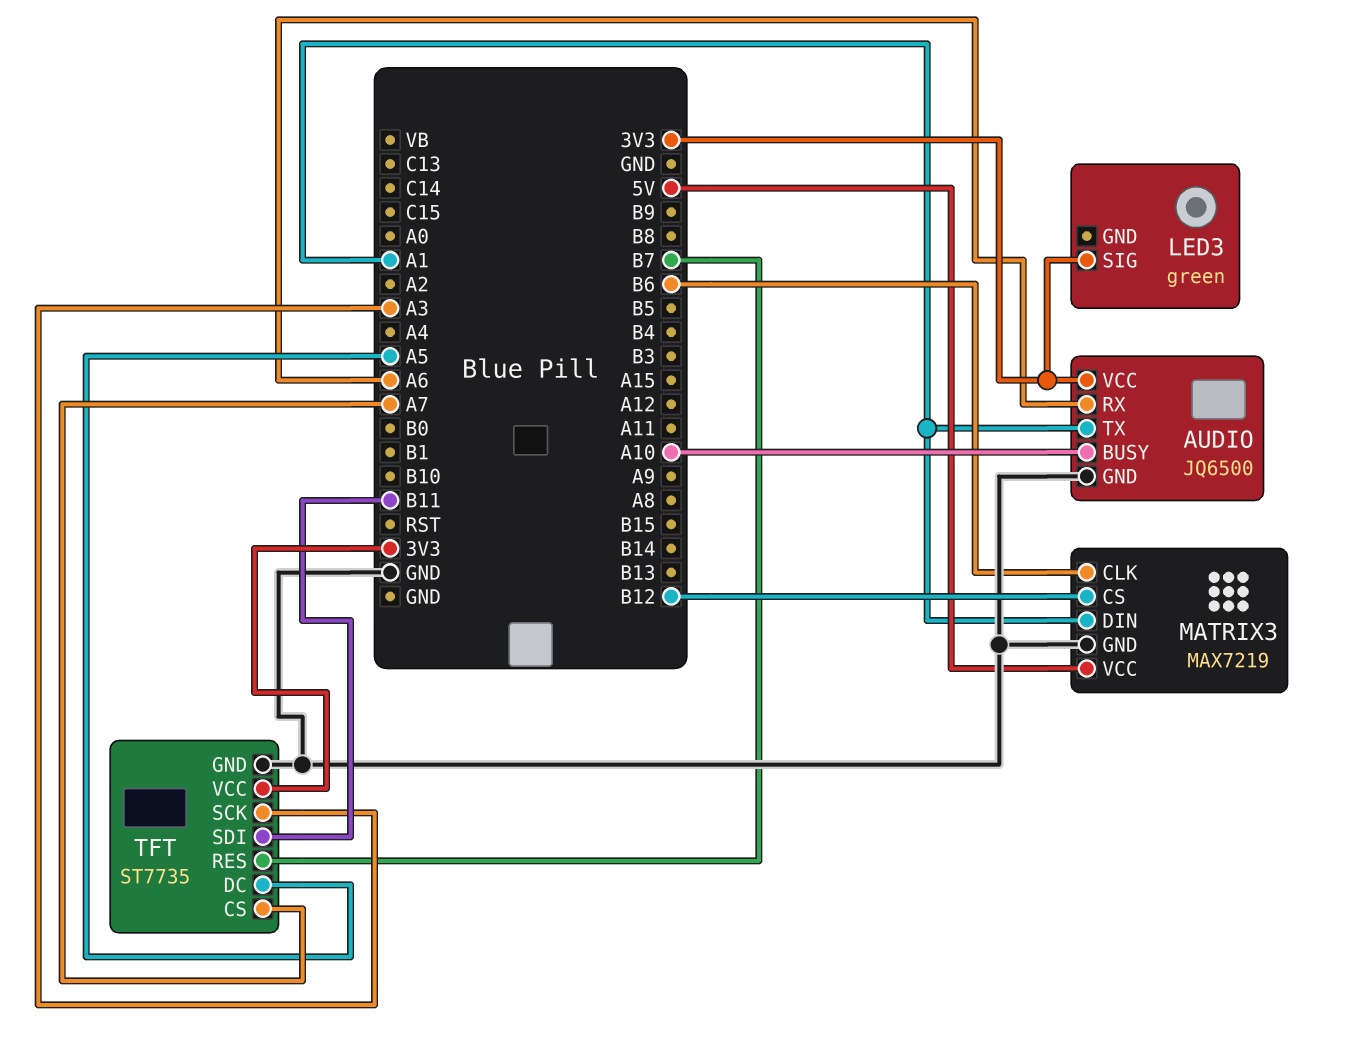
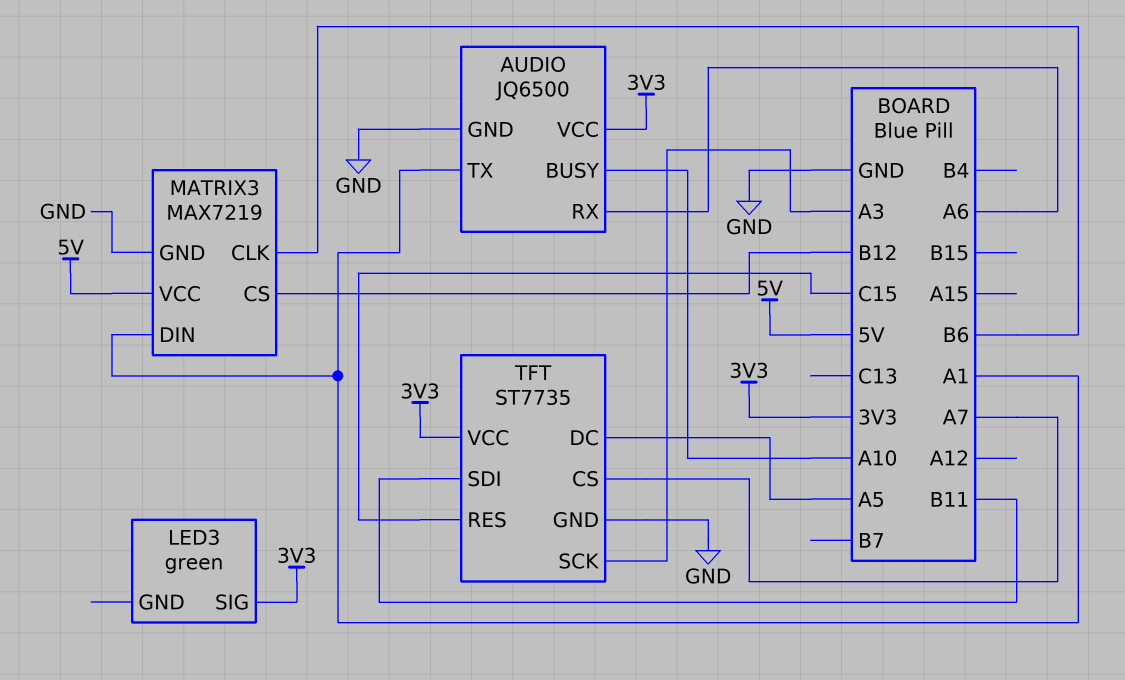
TFT pin RES: B7 -> C15

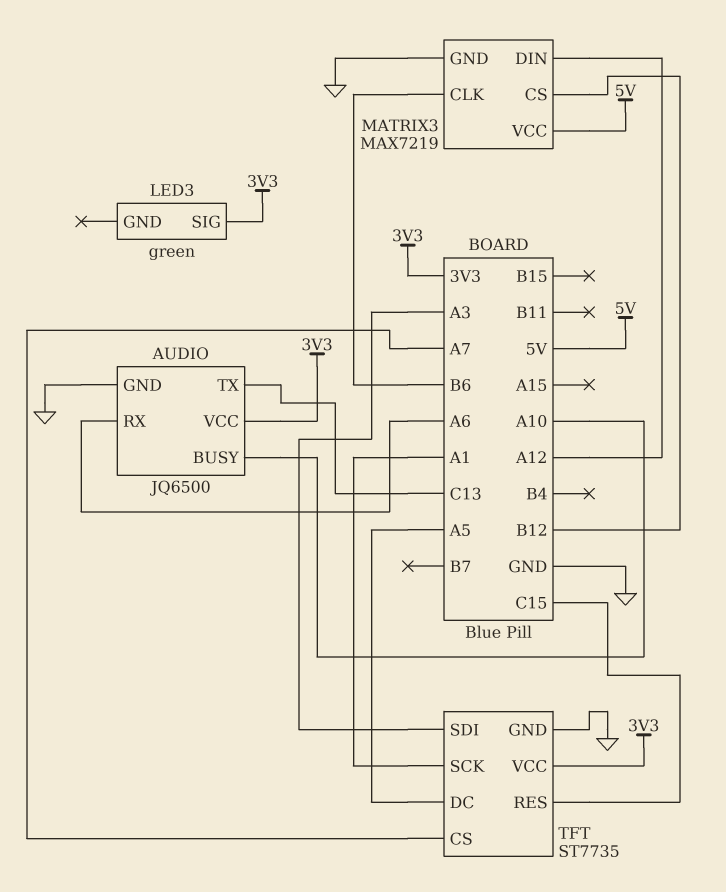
AUDIO pin TX: A1 -> C13
MATRIX3 pin DIN: A1 -> A12
TFT pin SCK: A3 -> A1
TFT pin SDI: B11 -> A3

